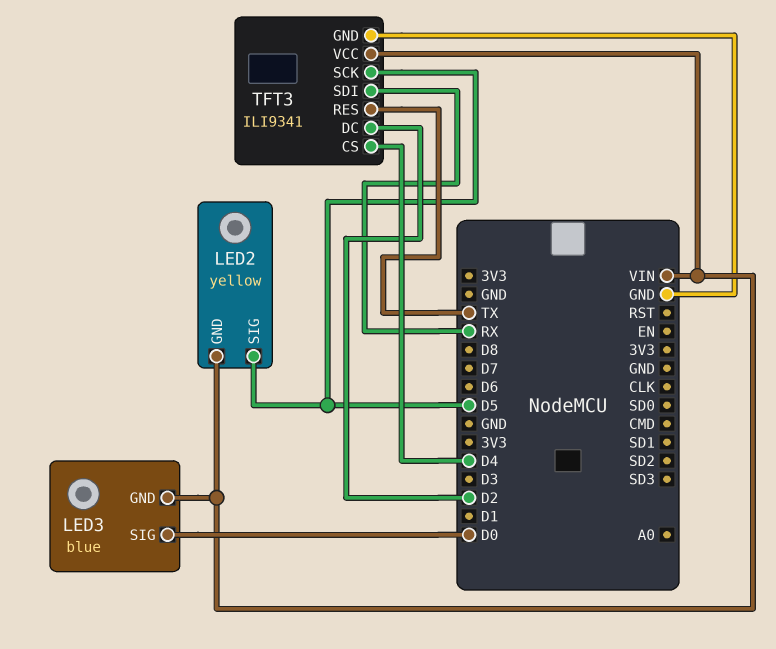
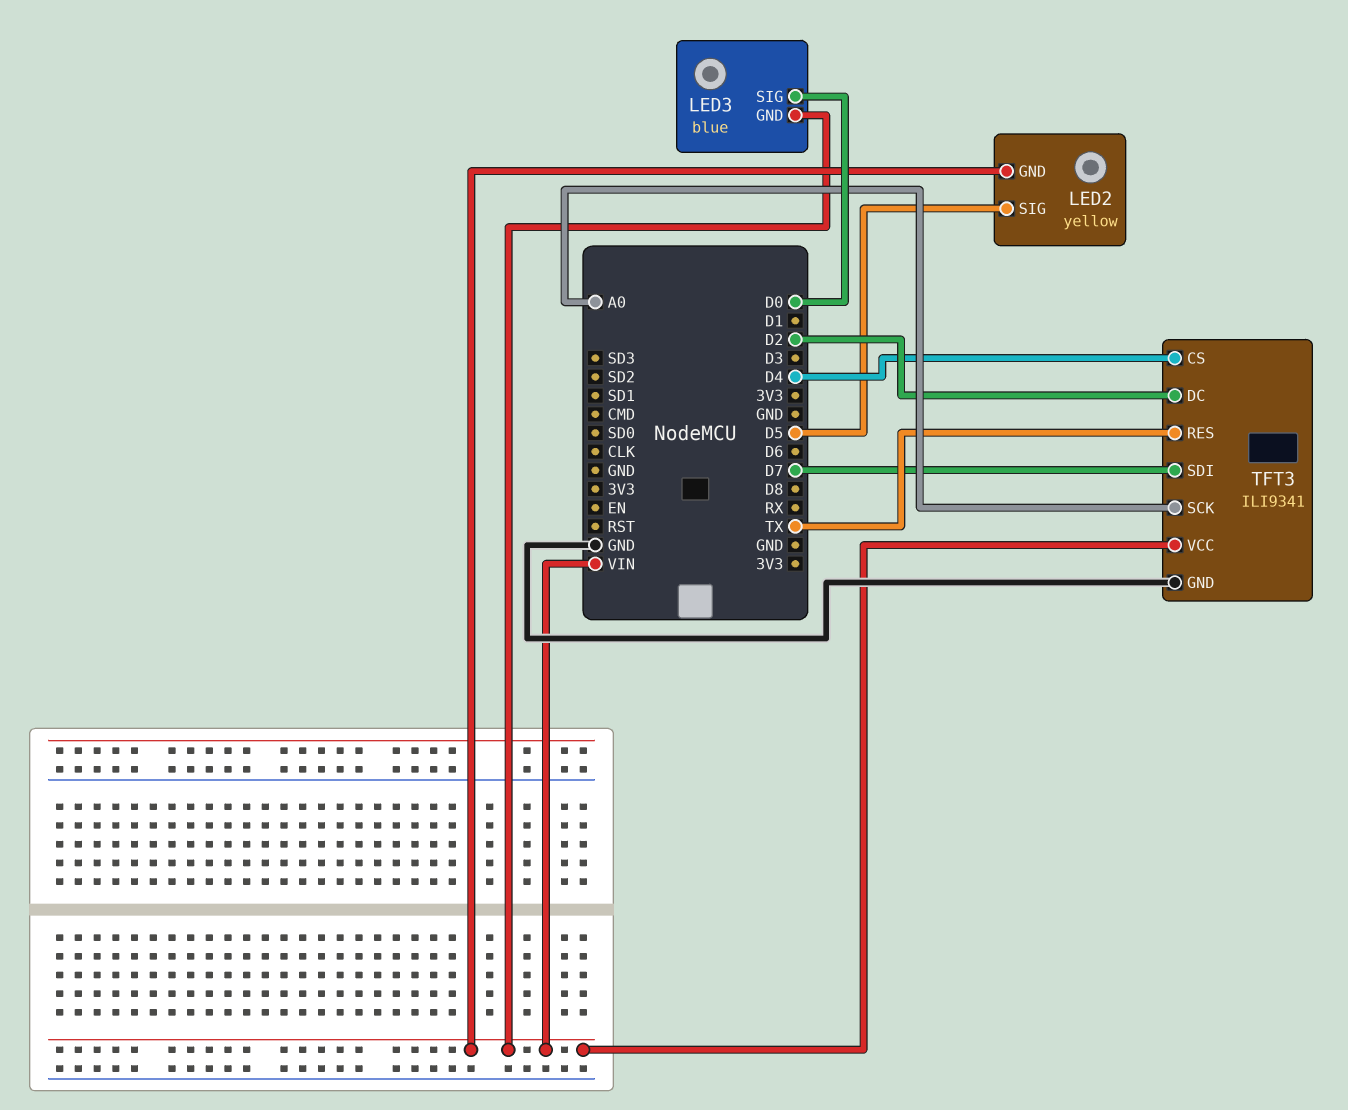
TFT3 pin SCK: D5 -> A0
TFT3 pin SDI: RX -> D7

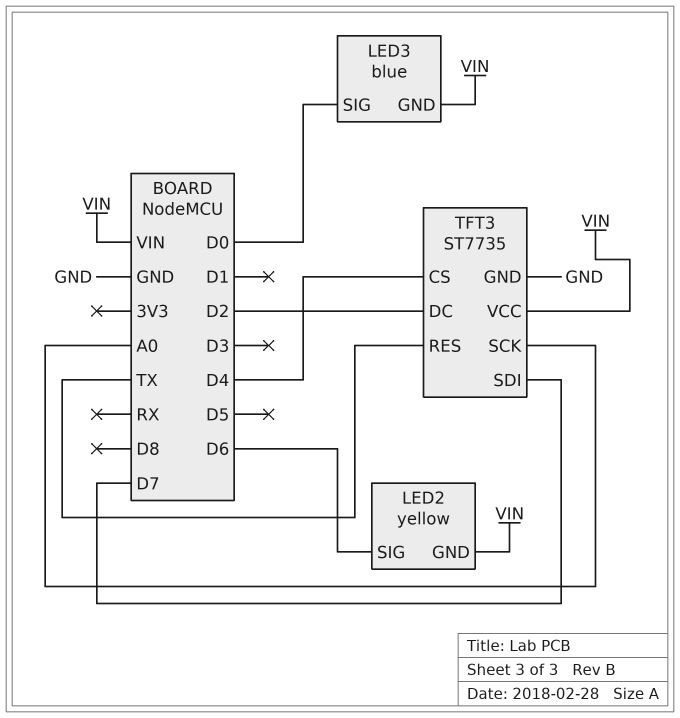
LED2 pin SIG: D5 -> D6
TFT3: ILI9341 -> ST7735

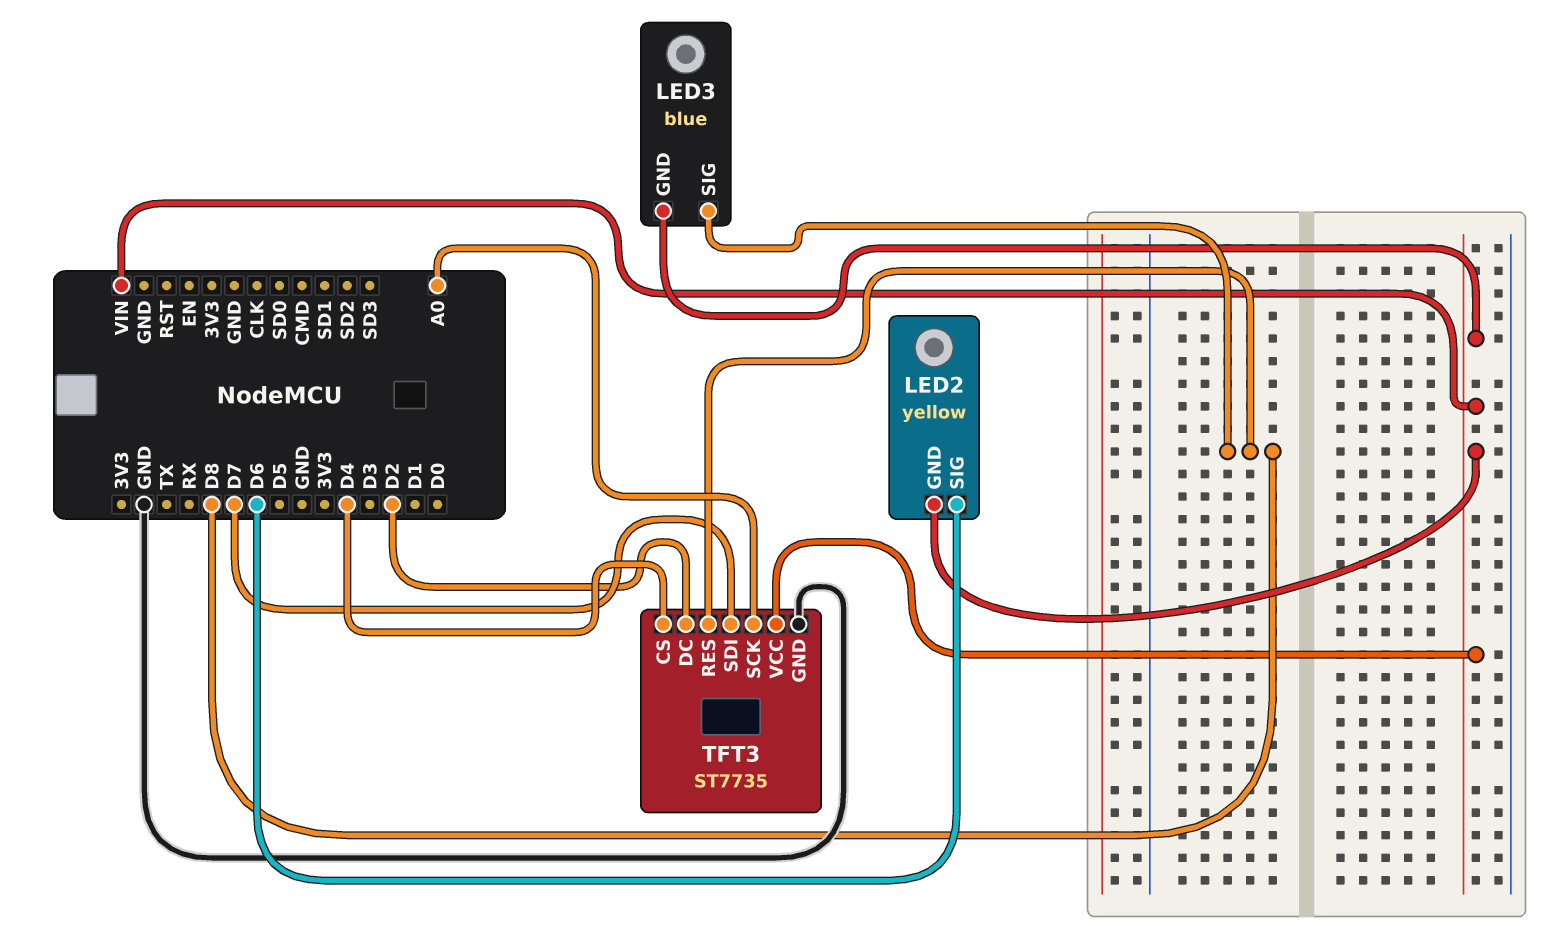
LED3 pin SIG: D0 -> D8
TFT3 pin RES: TX -> D8

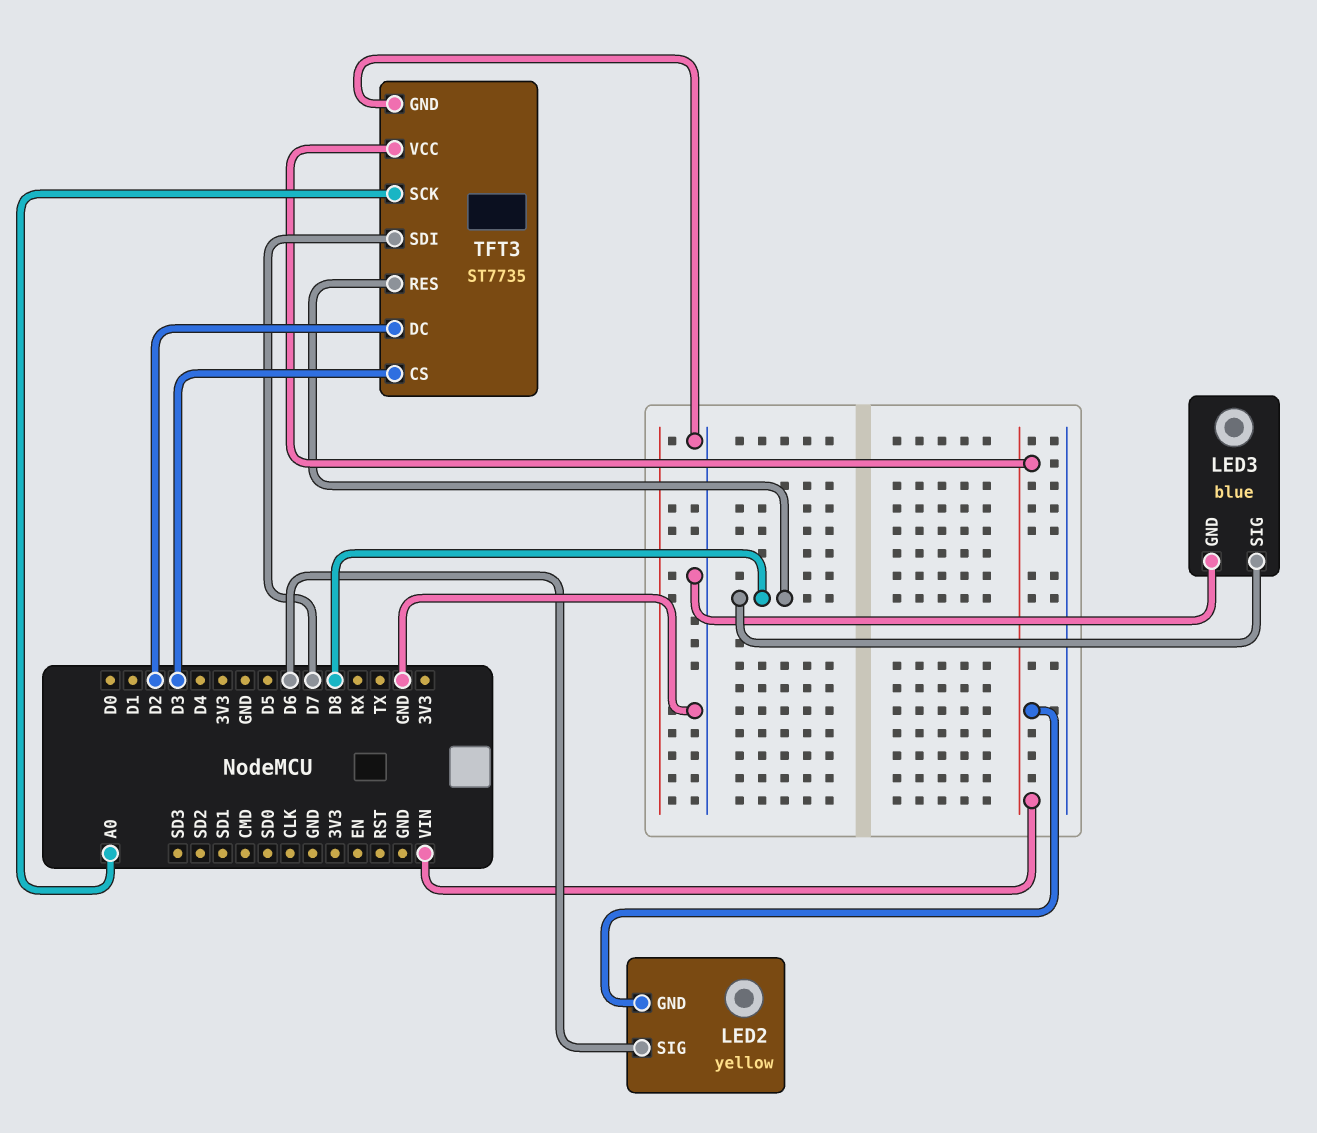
LED3 pin GND: VIN -> GND
TFT3 pin CS: D4 -> D3

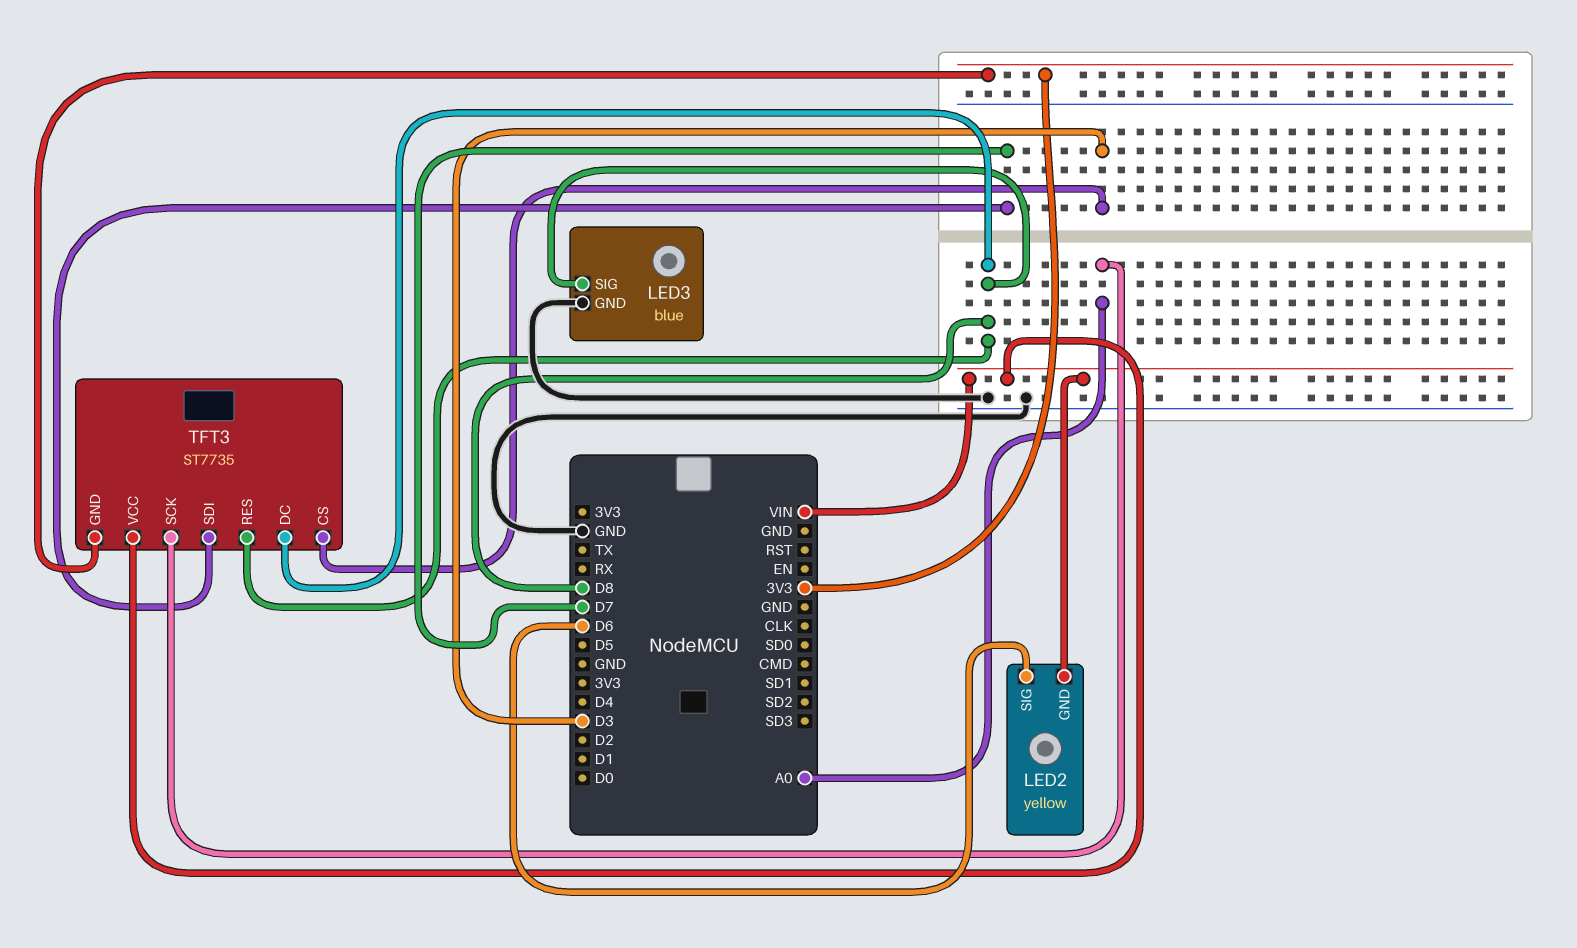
TFT3 pin DC: D2 -> D8
TFT3 pin GND: GND -> 3V3

